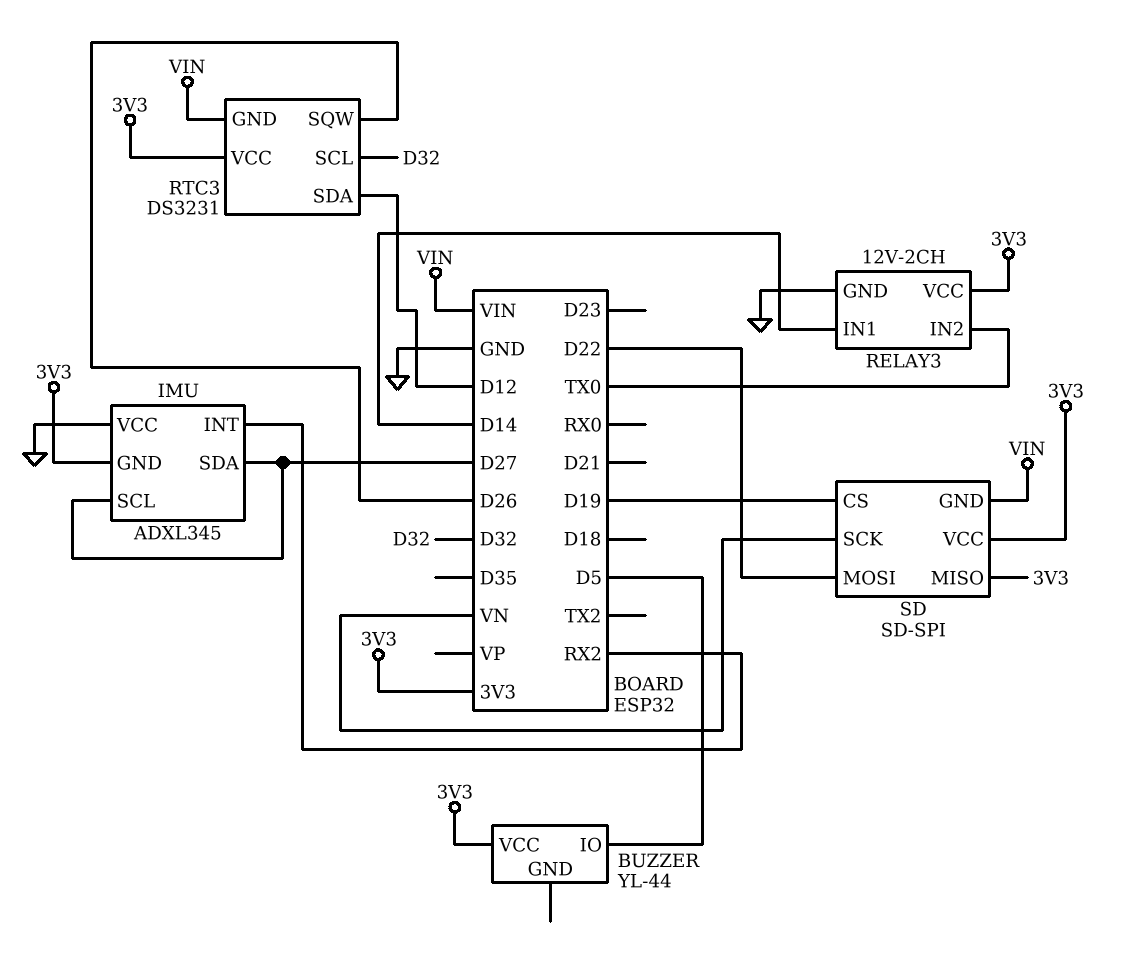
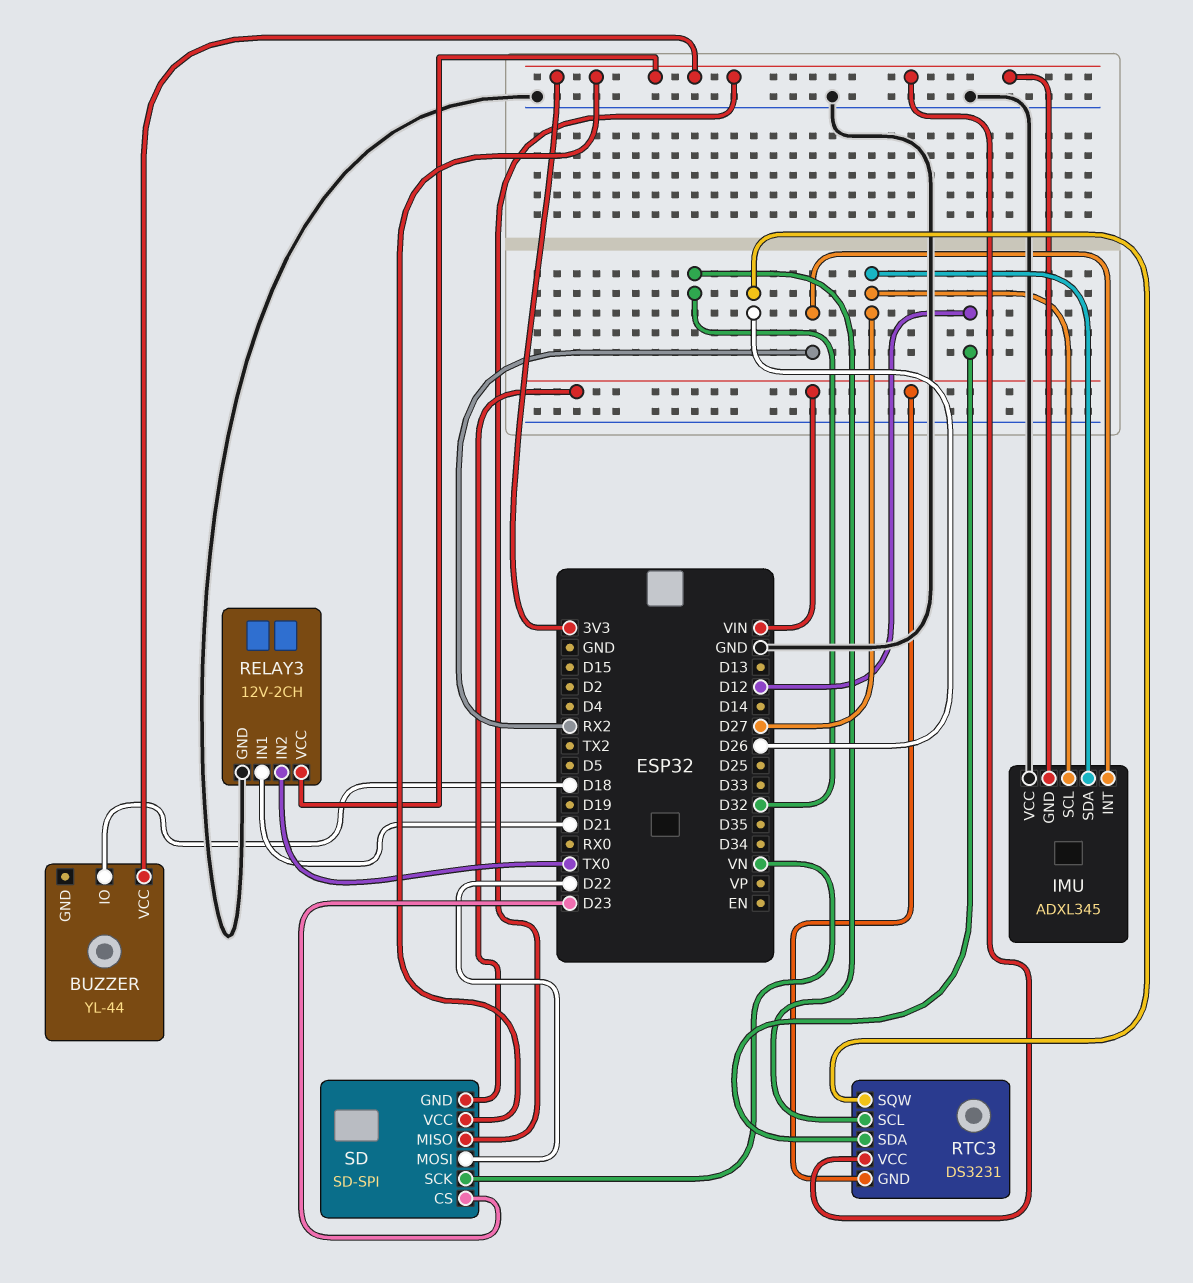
BUZZER pin IO: D5 -> D18
RELAY3 pin IN1: D14 -> D21
SD pin CS: D19 -> D23

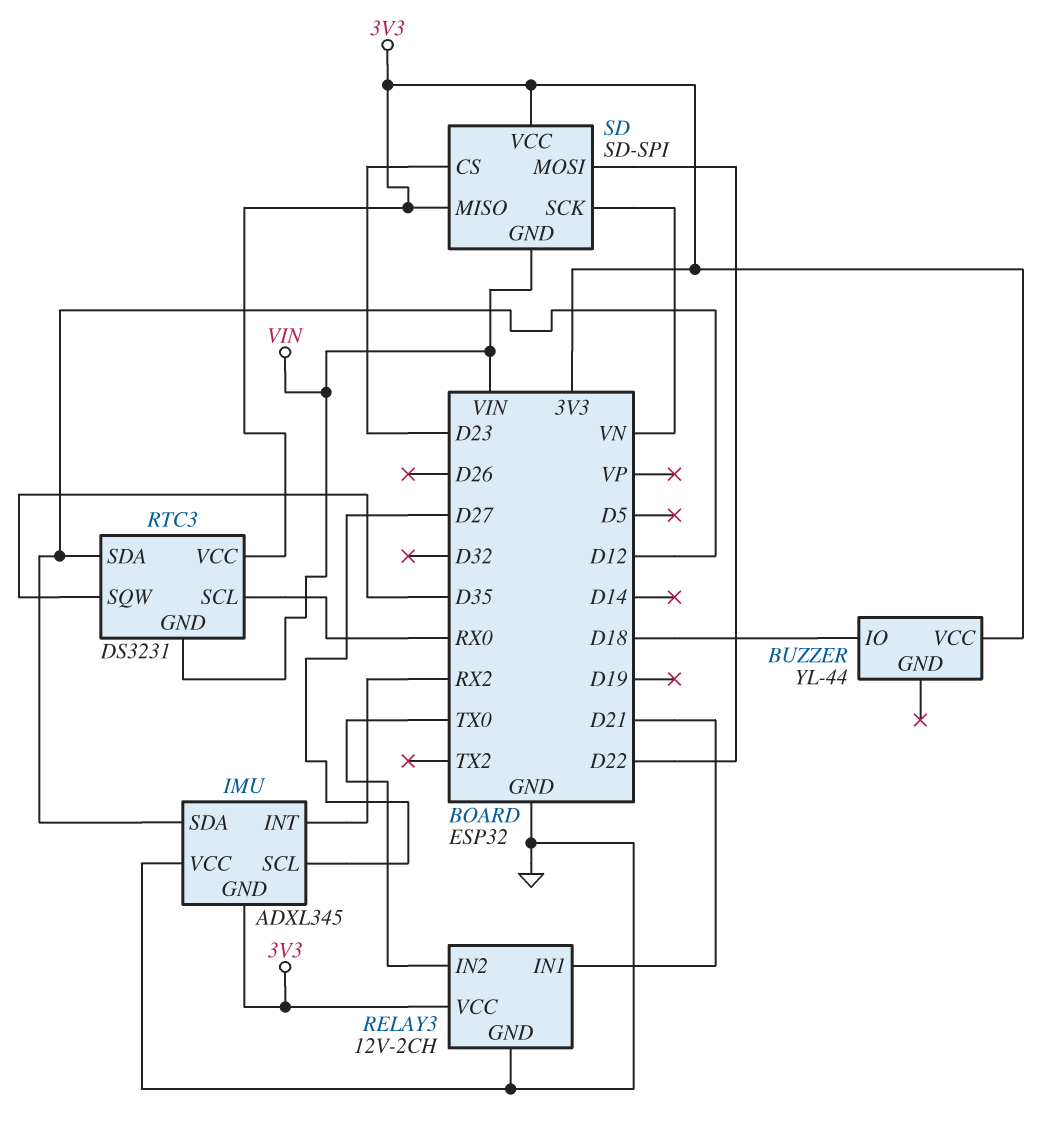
IMU pin SDA: D27 -> D12
RTC3 pin SCL: D32 -> RX0
RTC3 pin SQW: D26 -> D35

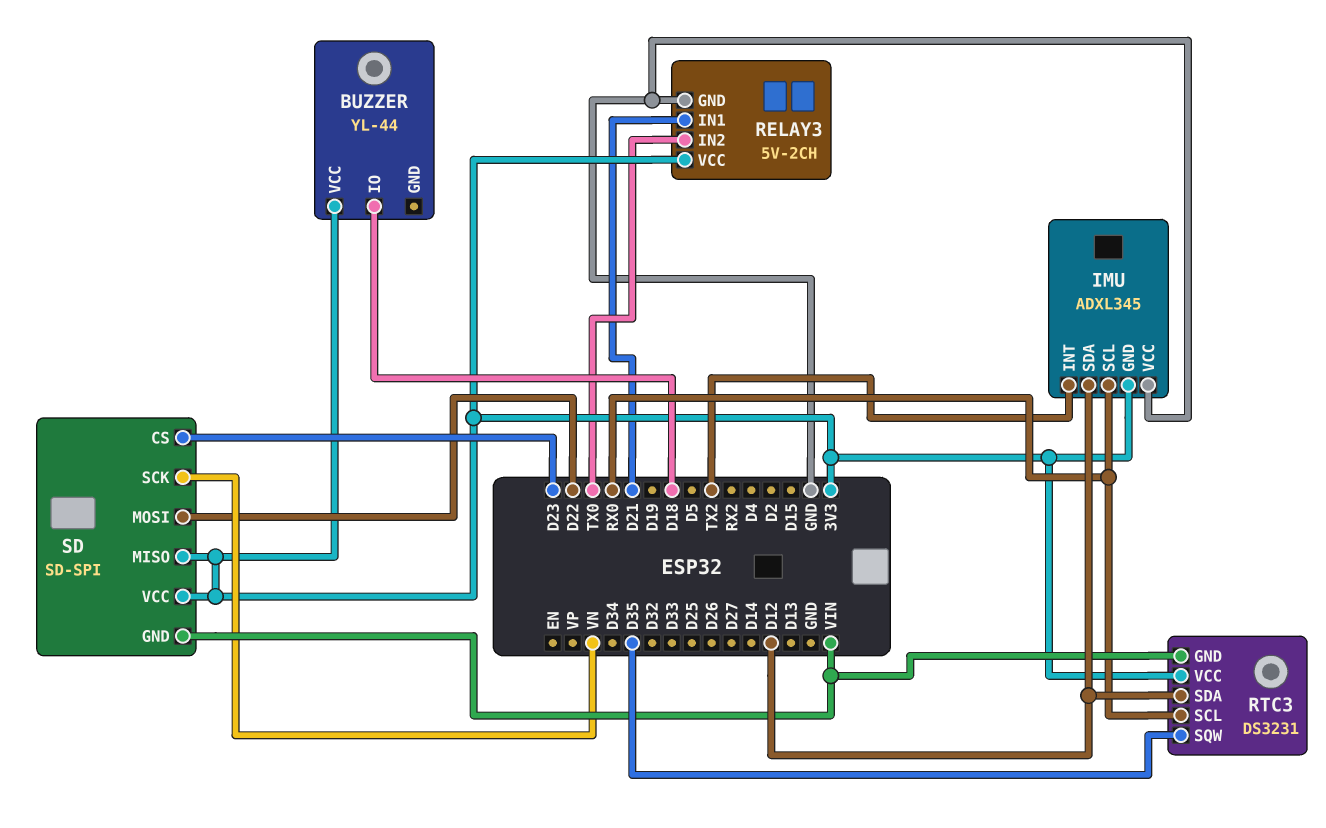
IMU pin INT: RX2 -> TX2
IMU pin SCL: D27 -> RX0
RELAY3: 12V-2CH -> 5V-2CH

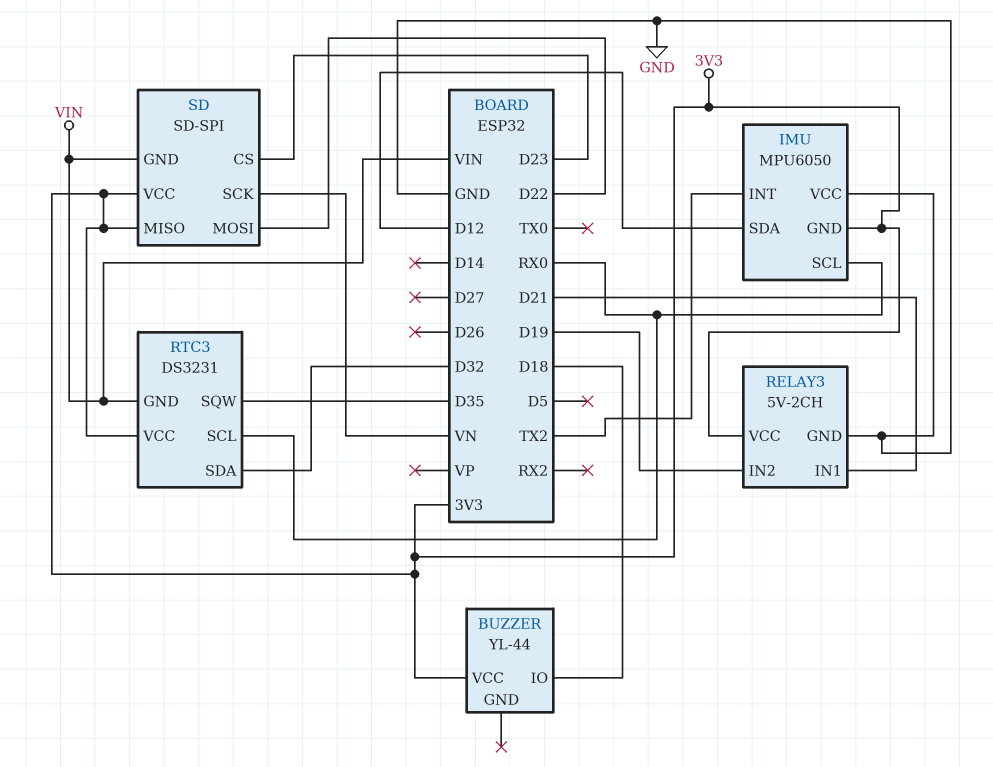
IMU: ADXL345 -> MPU6050
RELAY3 pin IN2: TX0 -> D19
RTC3 pin SDA: D12 -> D32

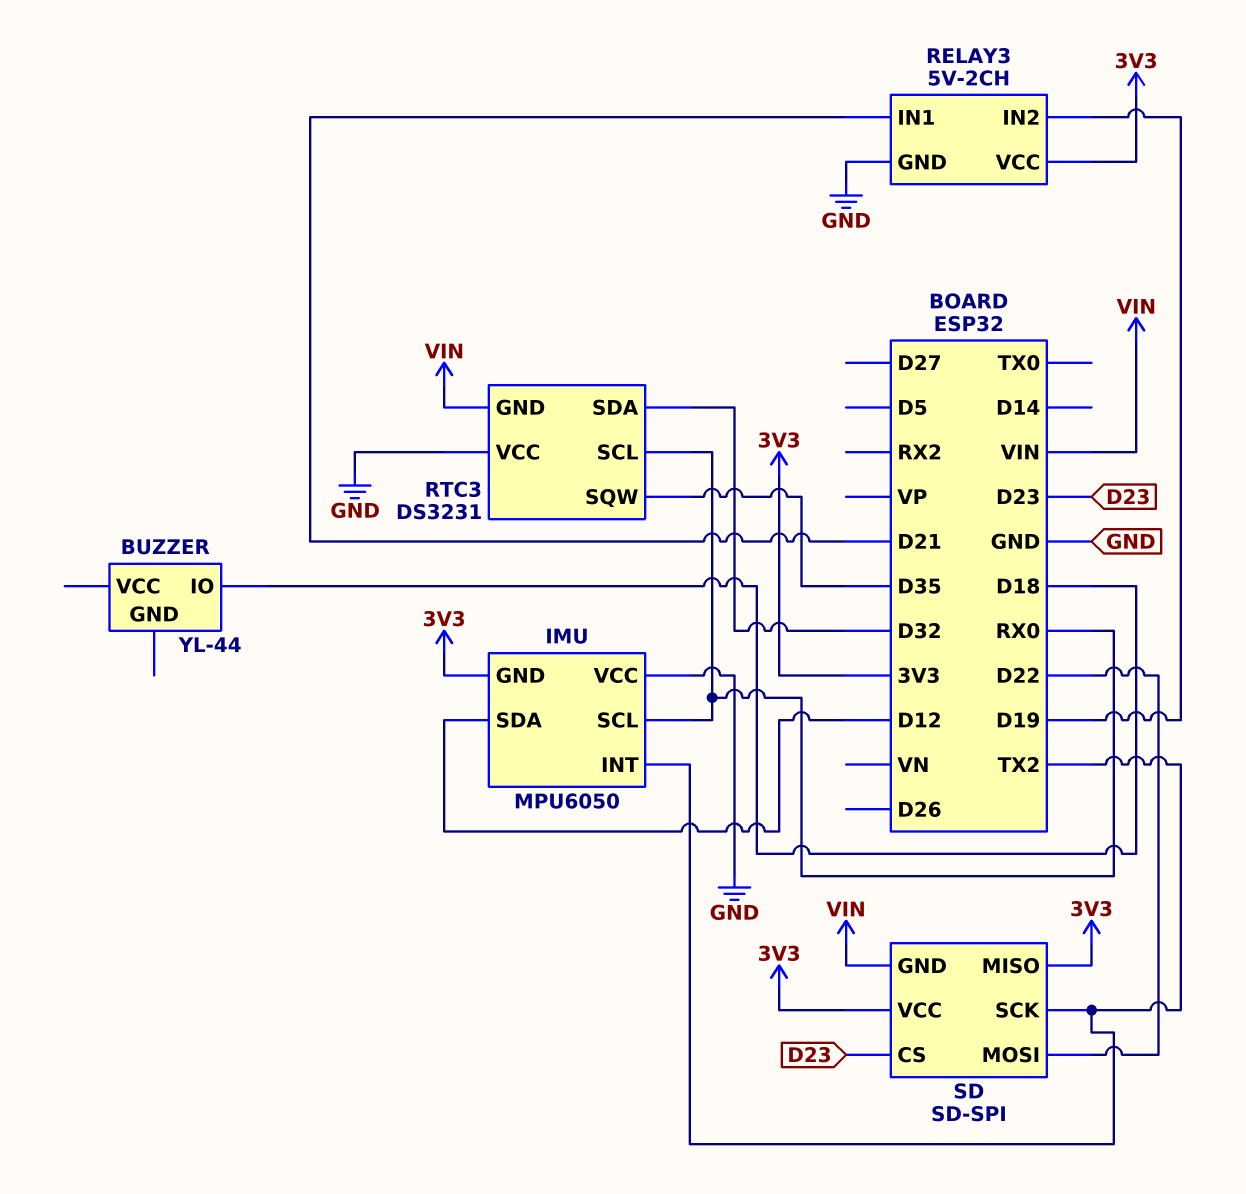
BUZZER pin VCC: 3V3 -> none
RTC3 pin VCC: 3V3 -> GND
SD pin SCK: VN -> TX2

